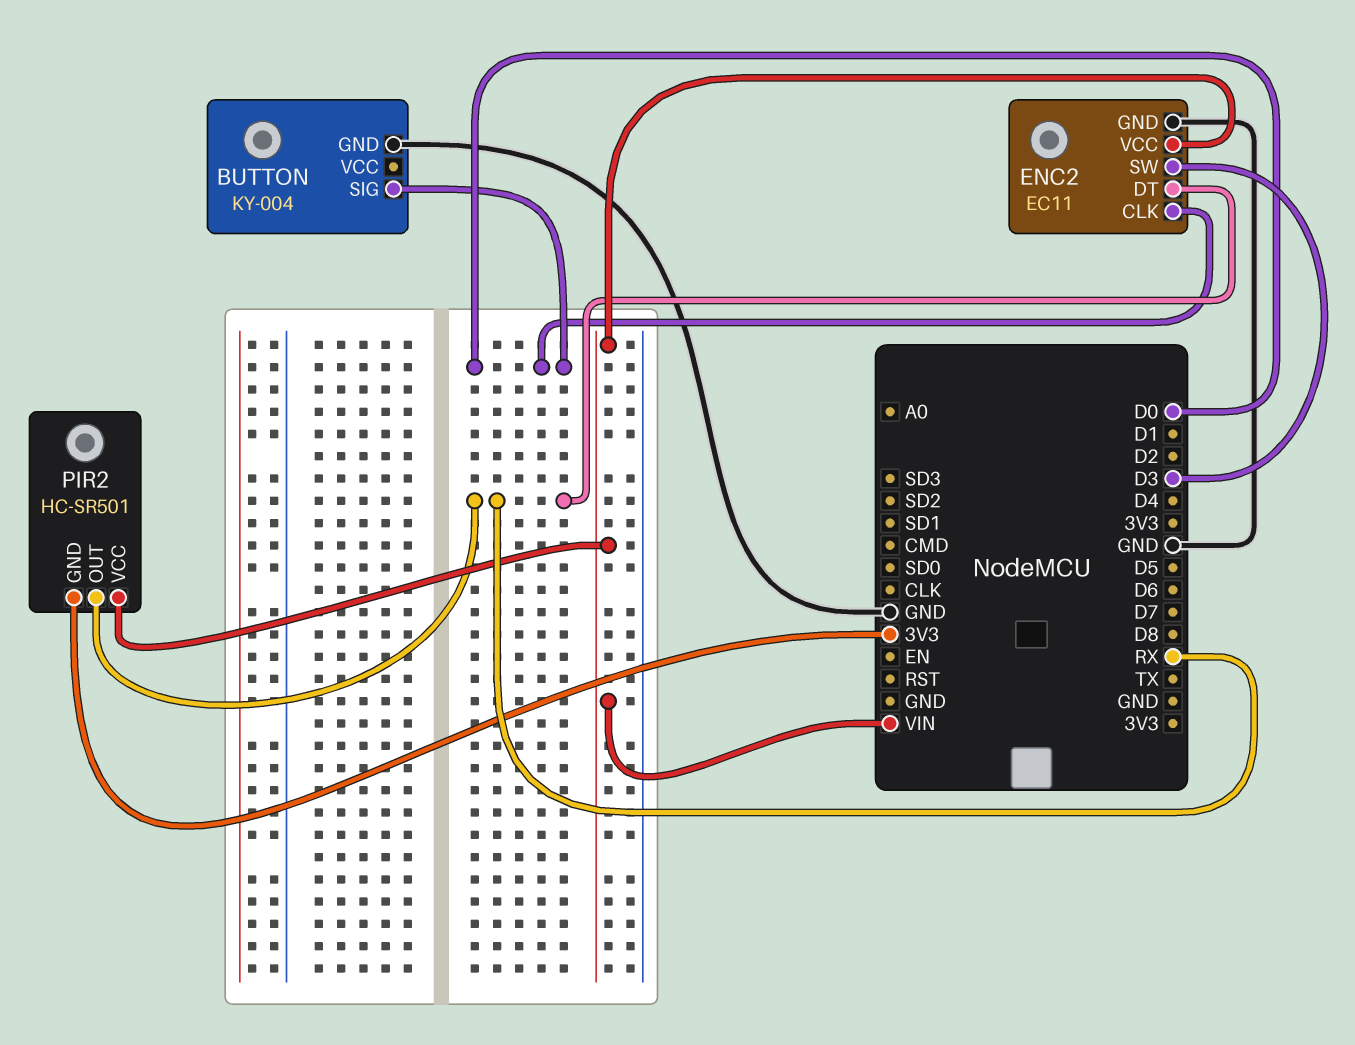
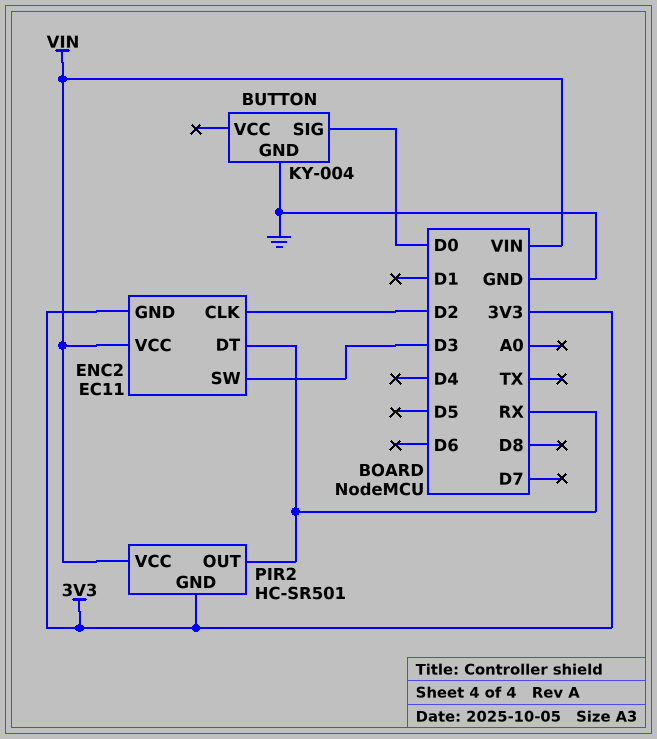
ENC2 pin CLK: D0 -> D2
ENC2 pin GND: GND -> 3V3

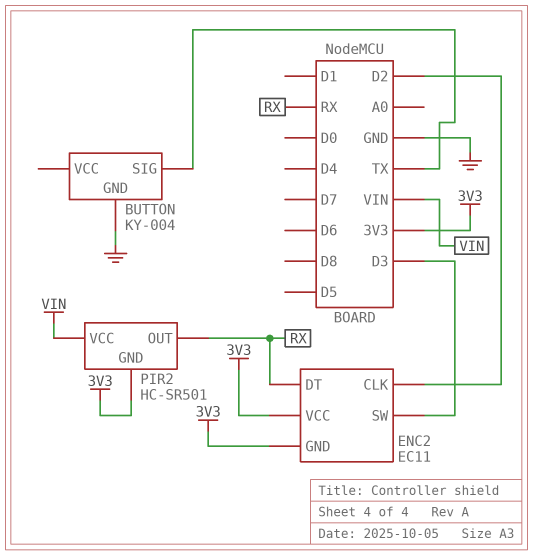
BUTTON pin SIG: D0 -> TX
ENC2 pin VCC: VIN -> 3V3

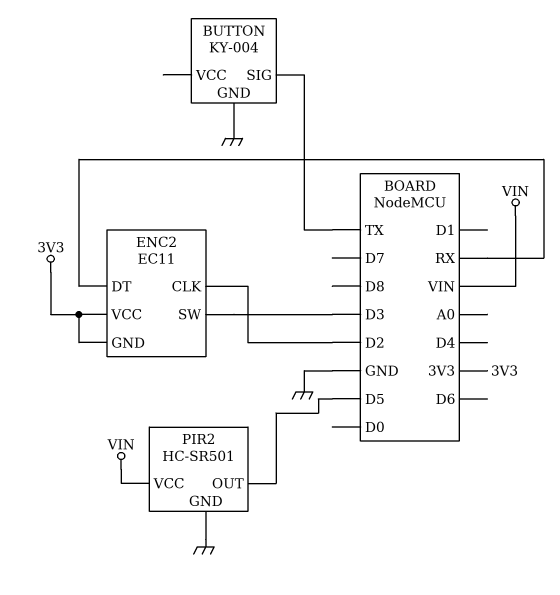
PIR2 pin GND: 3V3 -> GND
PIR2 pin OUT: RX -> D5

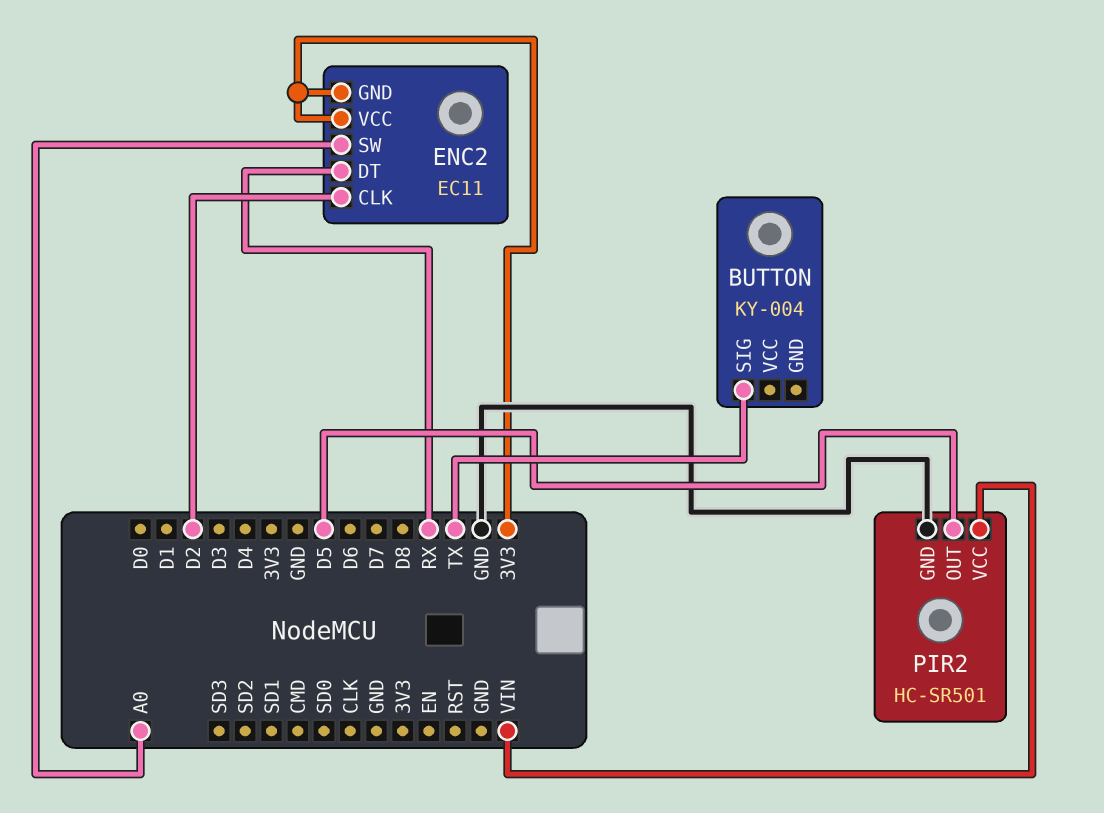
BUTTON pin GND: GND -> none
ENC2 pin SW: D3 -> A0

